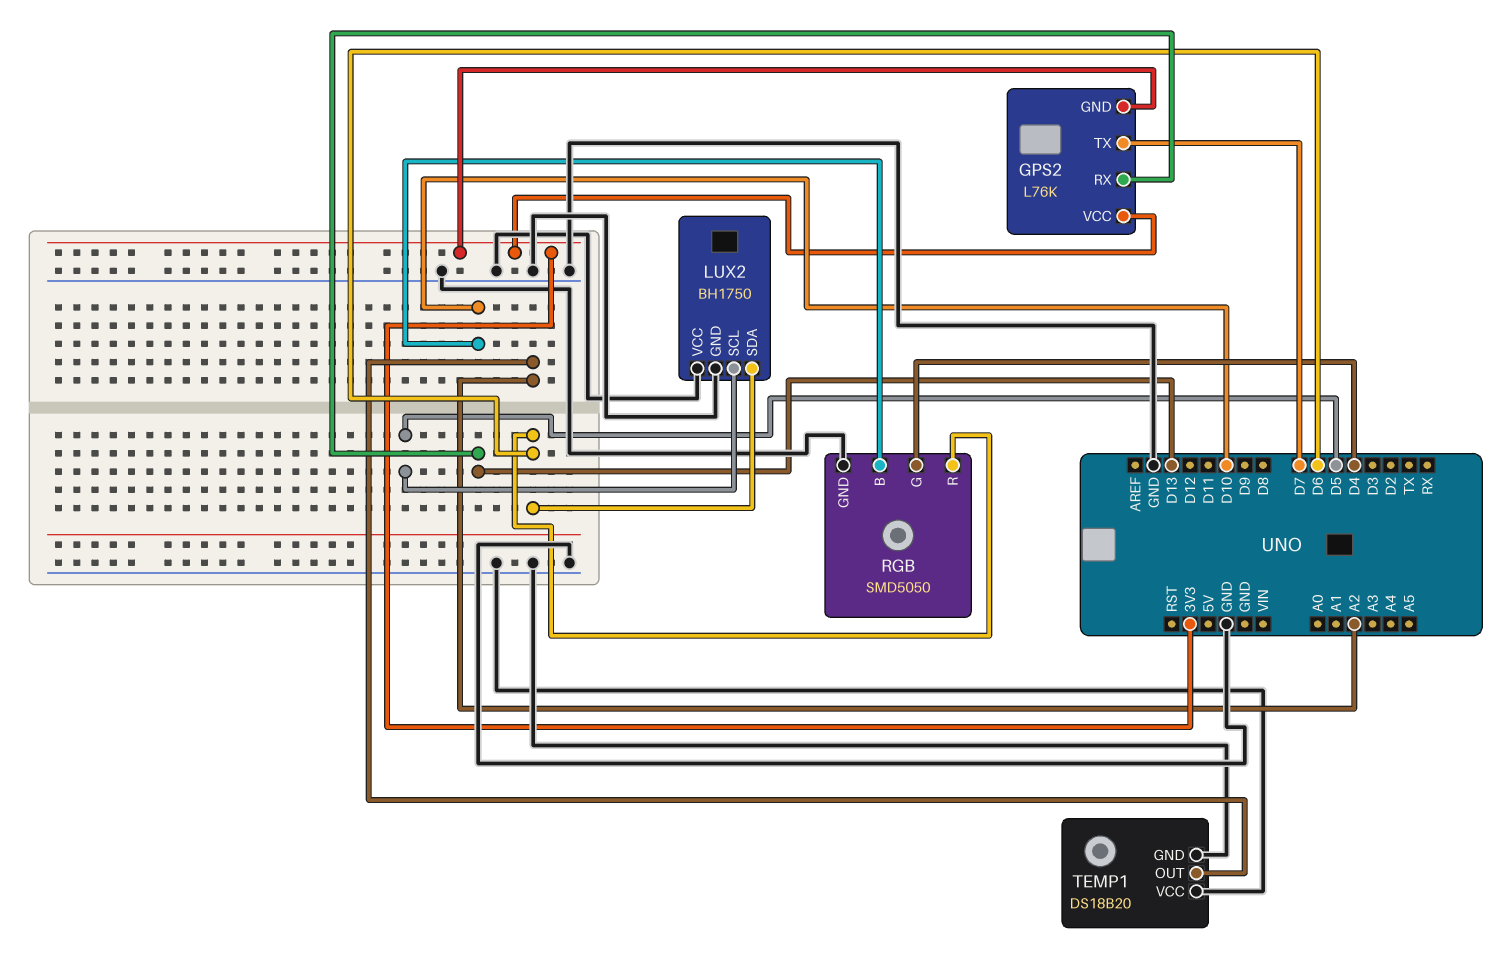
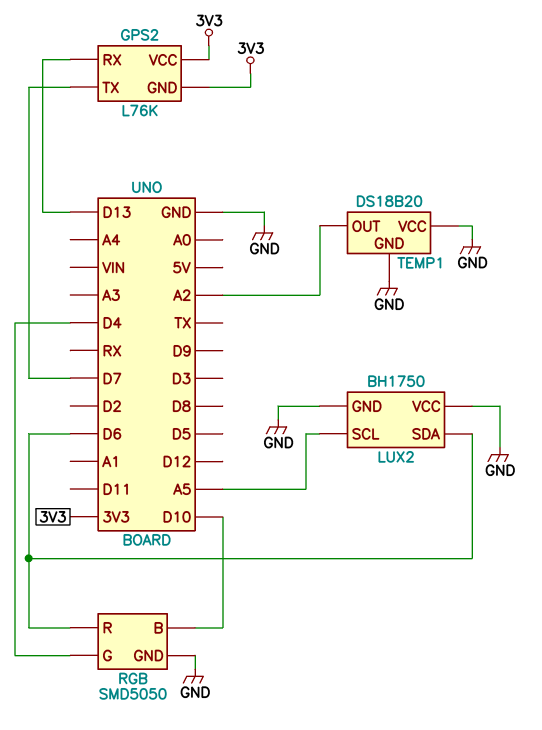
LUX2 pin SCL: D5 -> A5

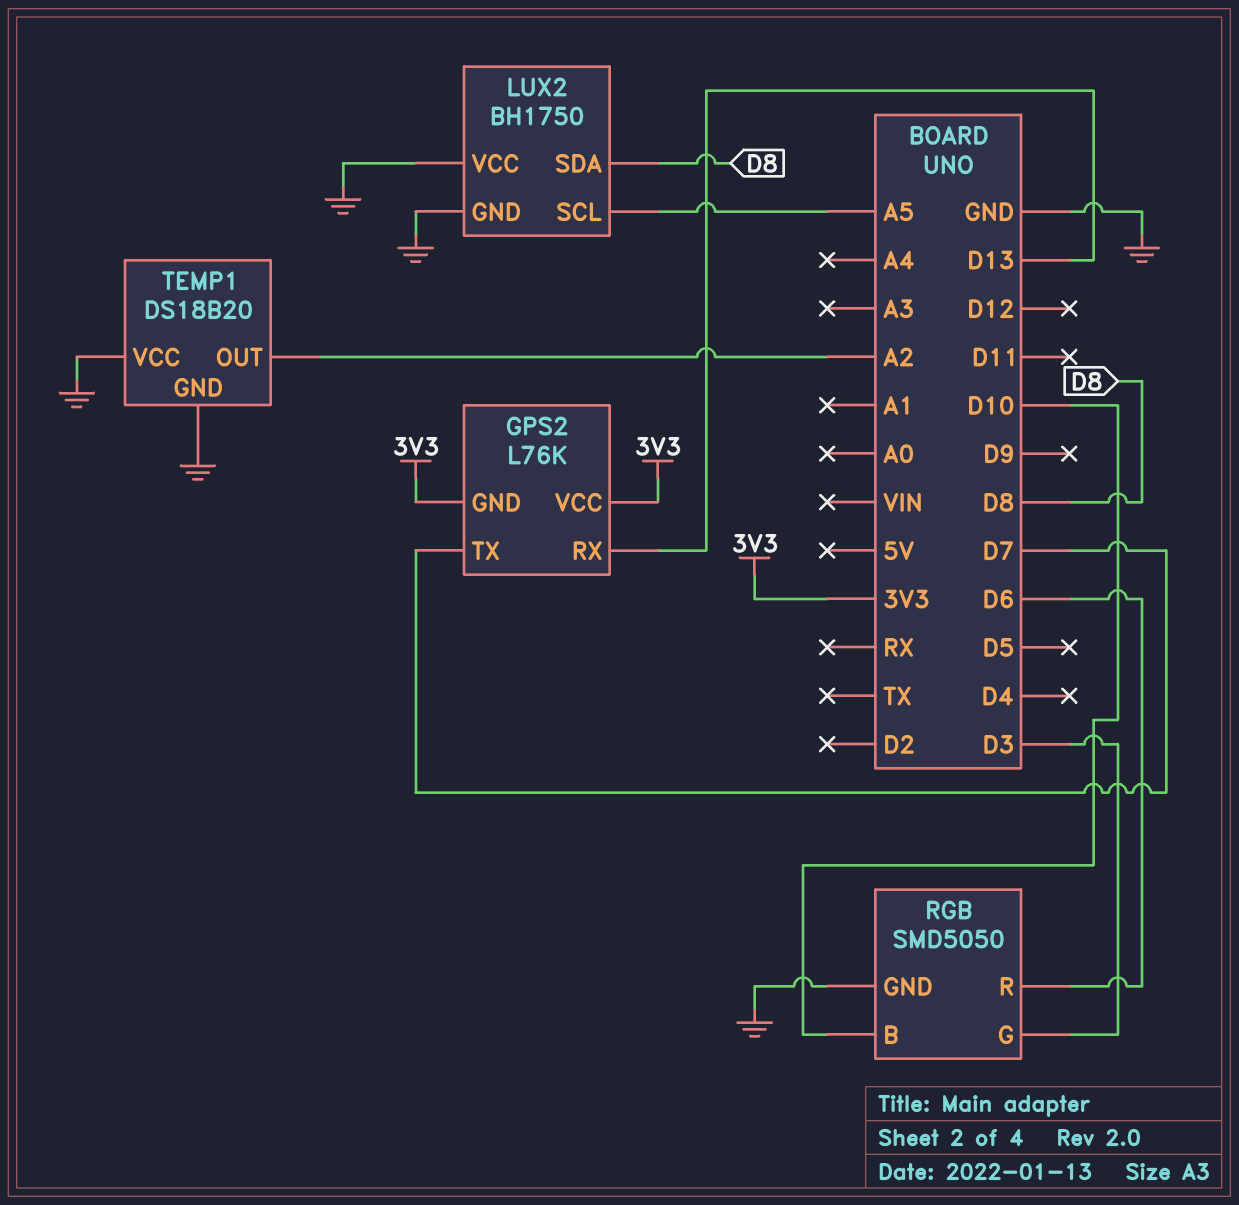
LUX2 pin SDA: D6 -> D8
RGB pin G: D4 -> D3

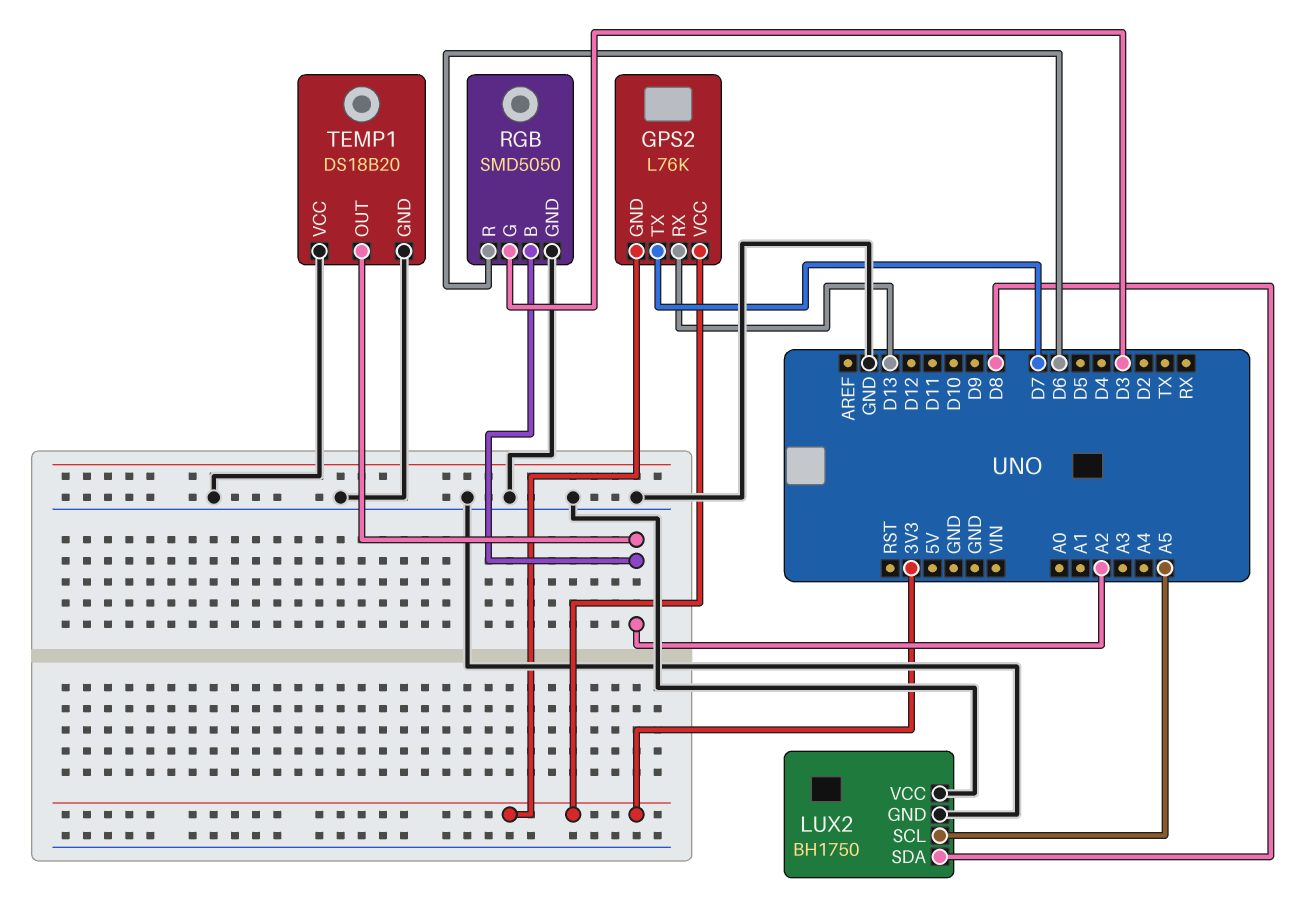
RGB pin B: D10 -> A2

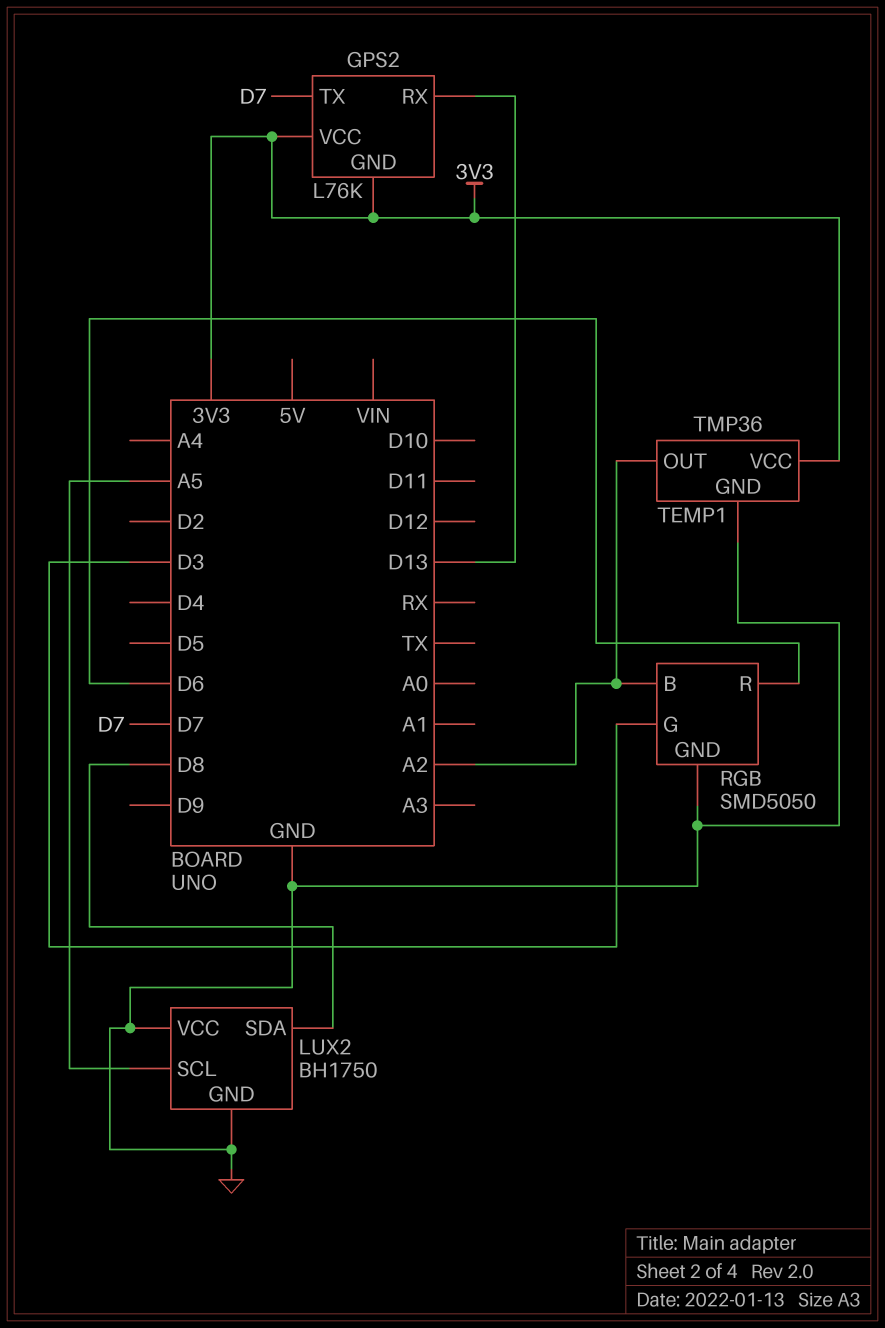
TEMP1: DS18B20 -> TMP36
TEMP1 pin VCC: GND -> 3V3

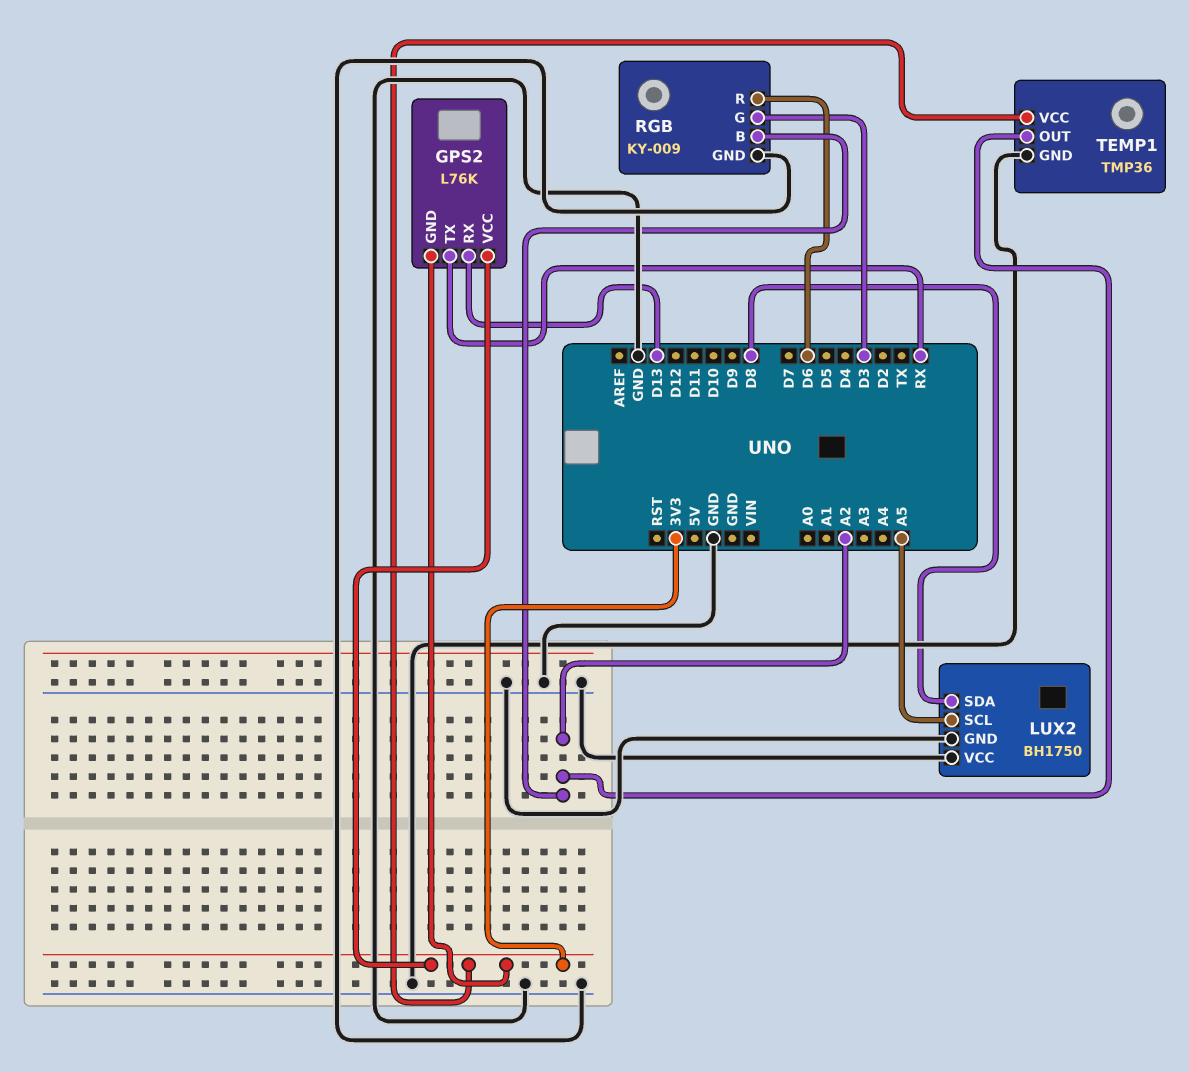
GPS2 pin TX: D7 -> RX
RGB: SMD5050 -> KY-009

